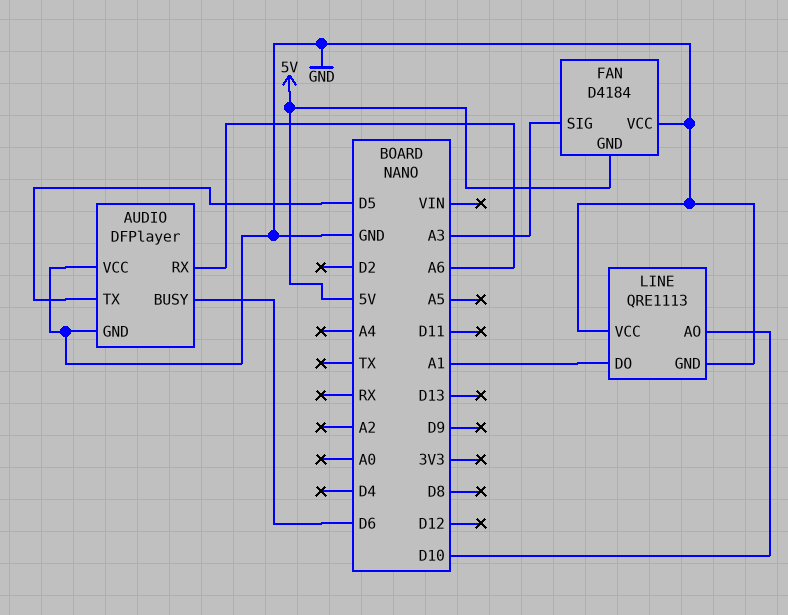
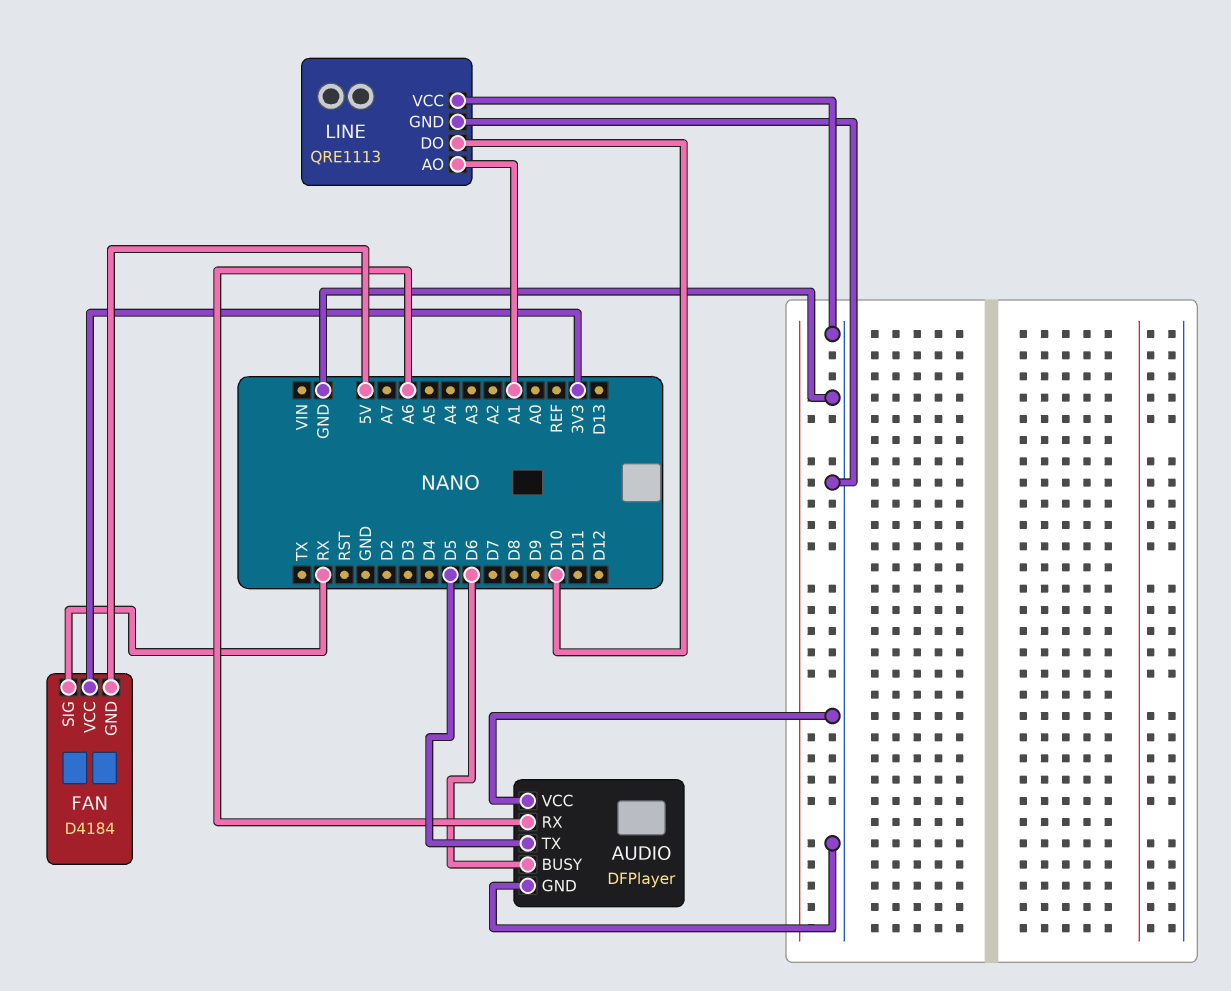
FAN pin SIG: A3 -> RX
FAN pin VCC: GND -> 3V3
LINE pin AO: D10 -> A1
LINE pin DO: A1 -> D10

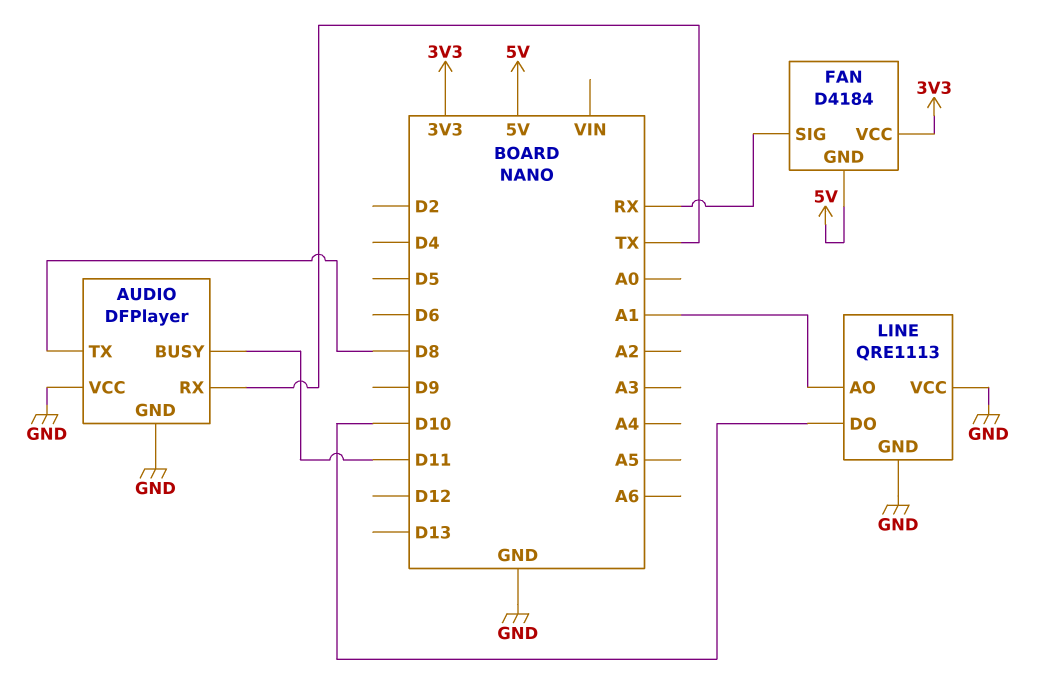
AUDIO pin BUSY: D6 -> D11
AUDIO pin RX: A6 -> TX
AUDIO pin TX: D5 -> D8

